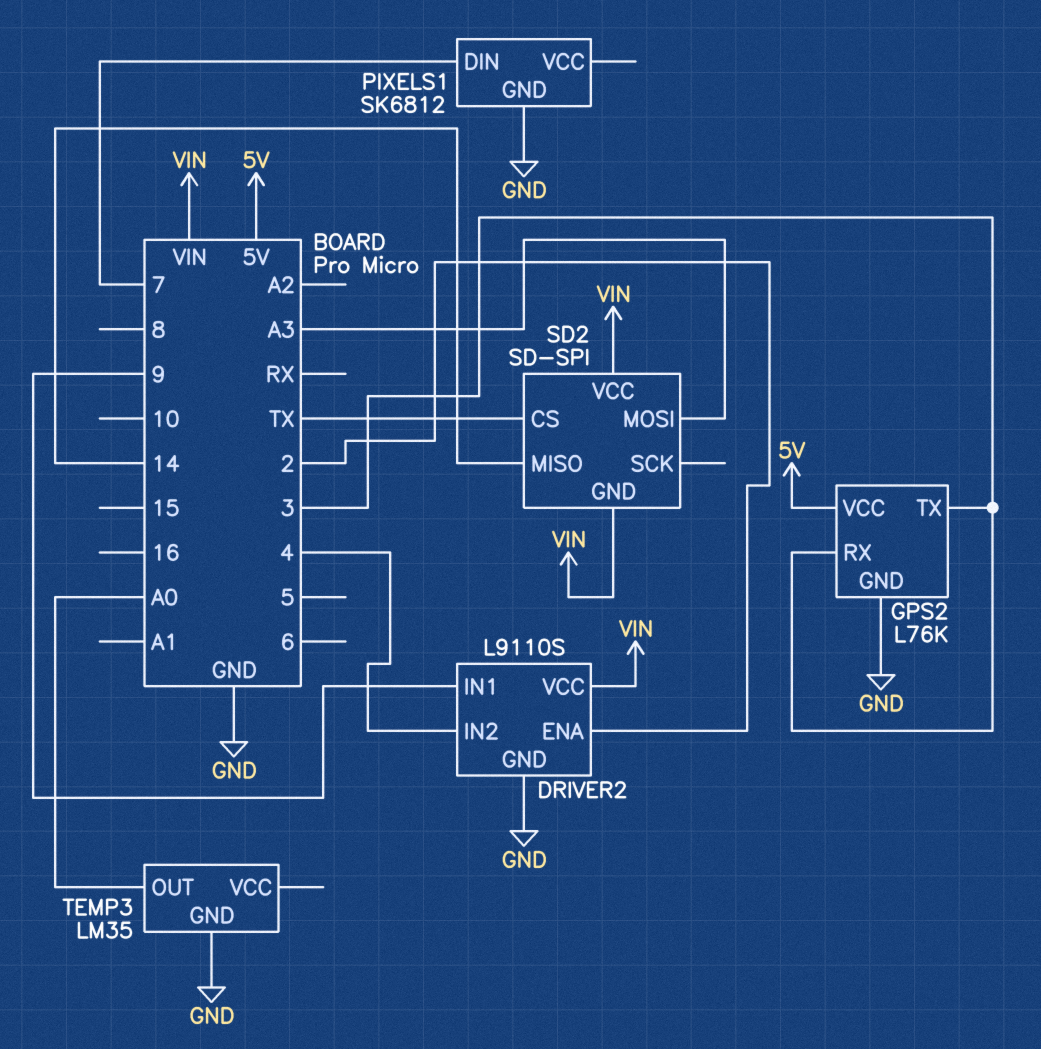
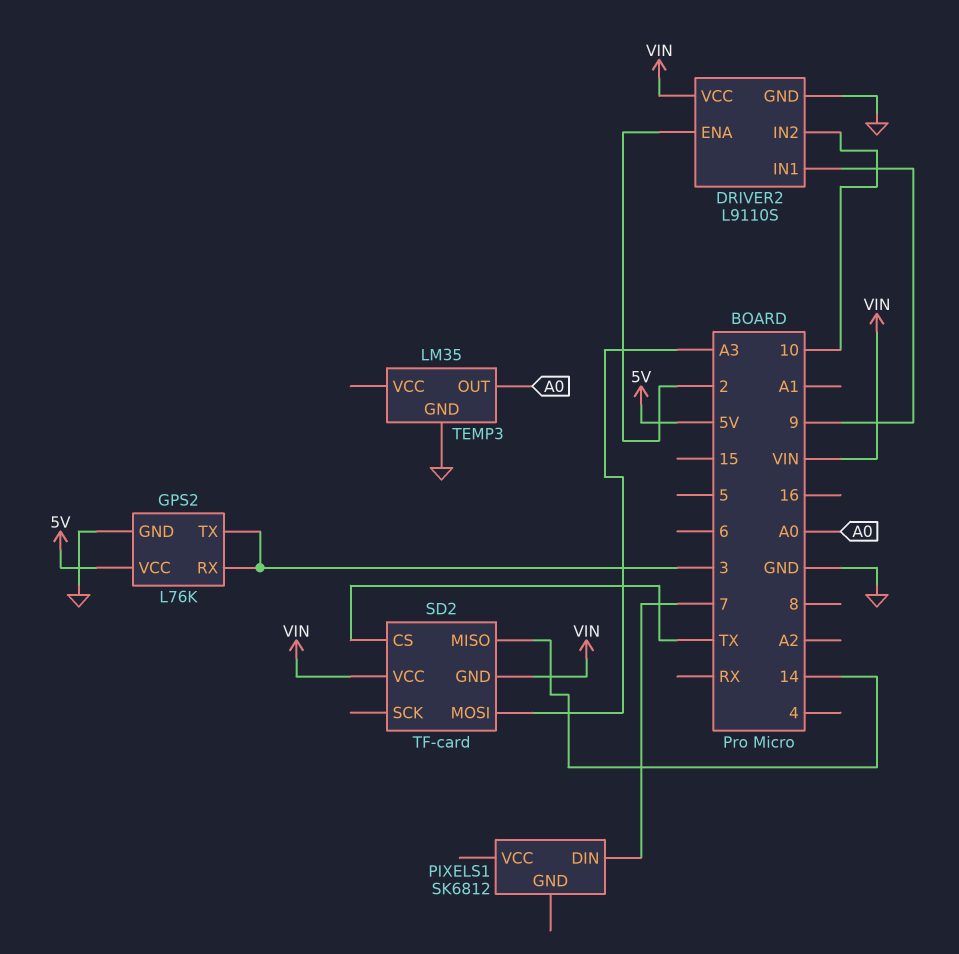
DRIVER2 pin IN2: 4 -> 10
PIXELS1 pin GND: GND -> none
SD2: SD-SPI -> TF-card

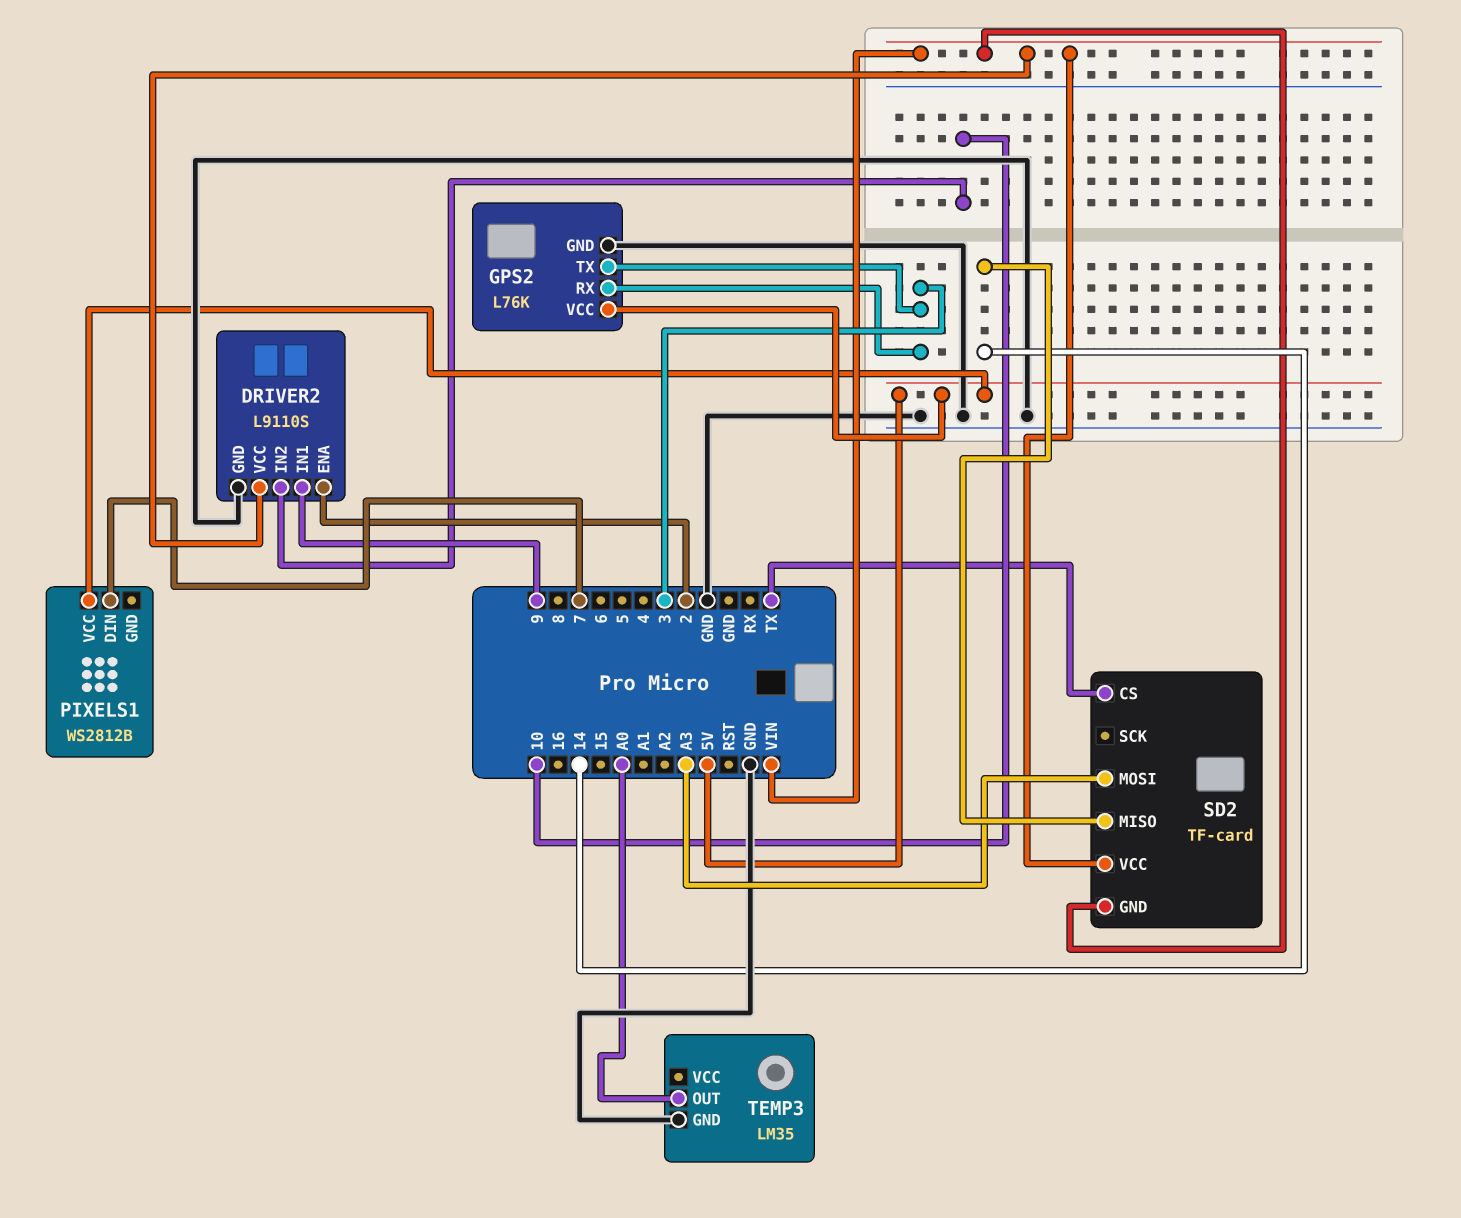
PIXELS1: SK6812 -> WS2812B
PIXELS1 pin VCC: none -> 5V

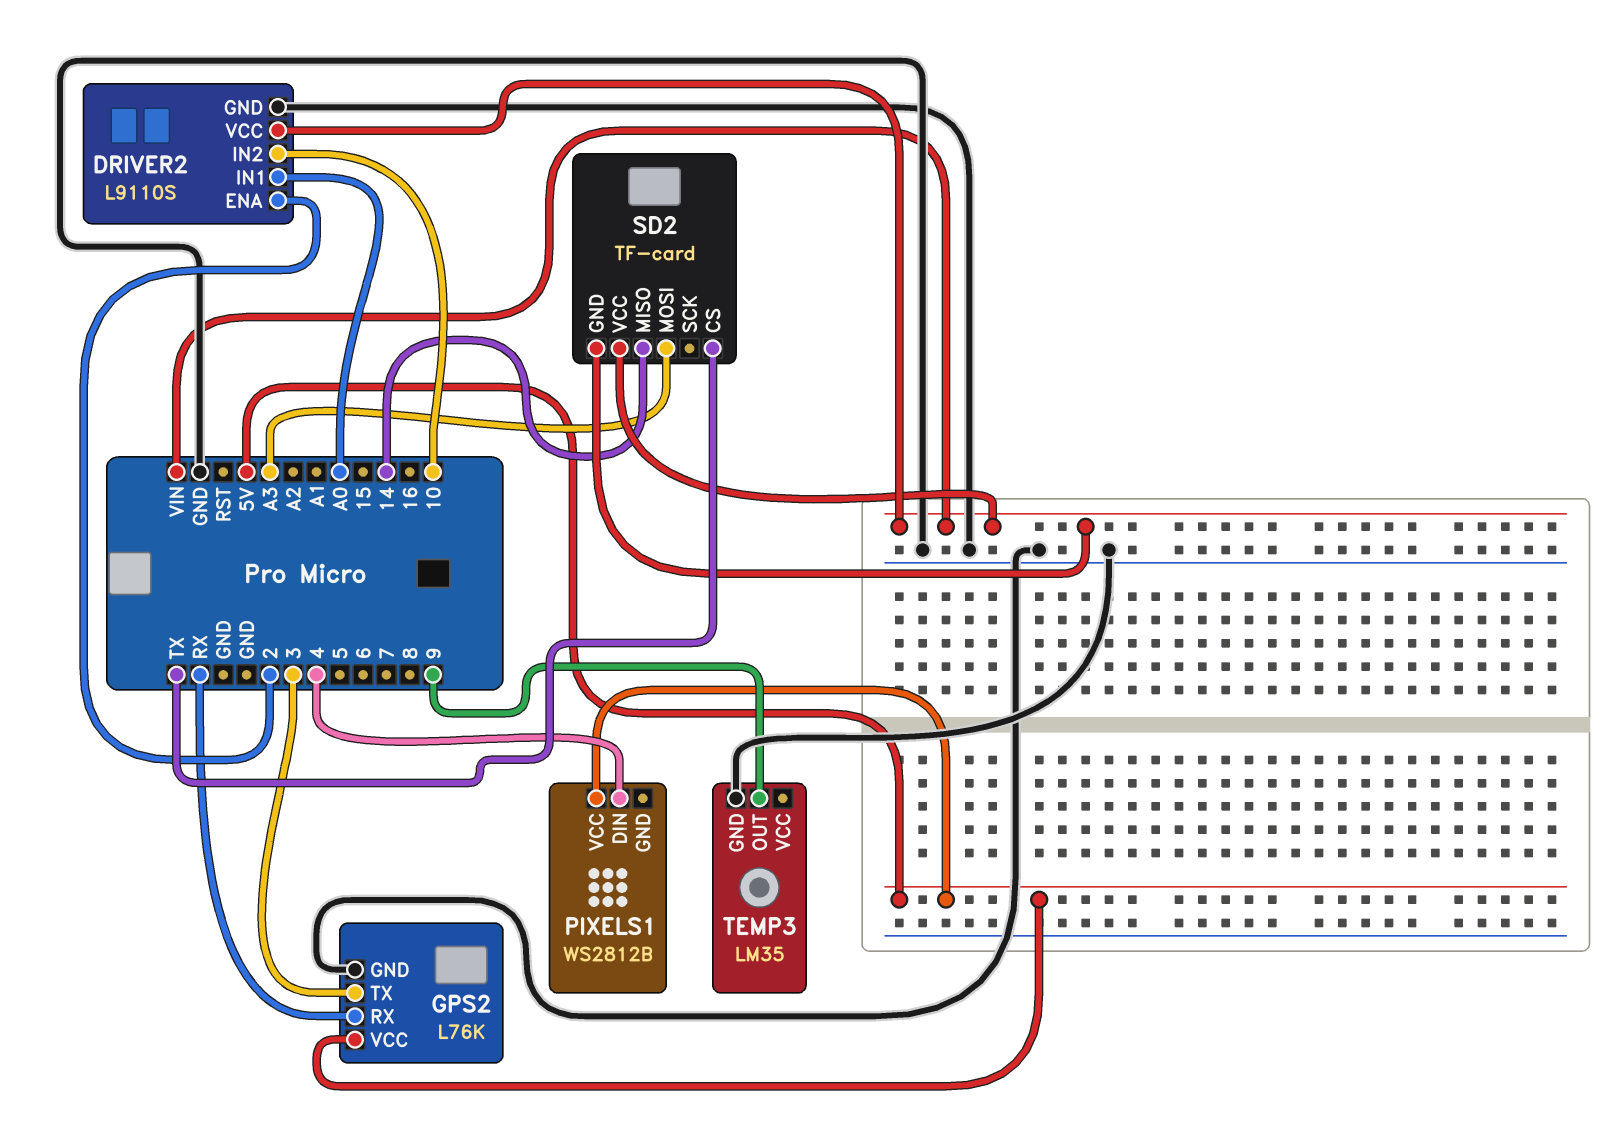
DRIVER2 pin IN1: 9 -> A0
GPS2 pin RX: 3 -> RX
PIXELS1 pin DIN: 7 -> 4
TEMP3 pin OUT: A0 -> 9

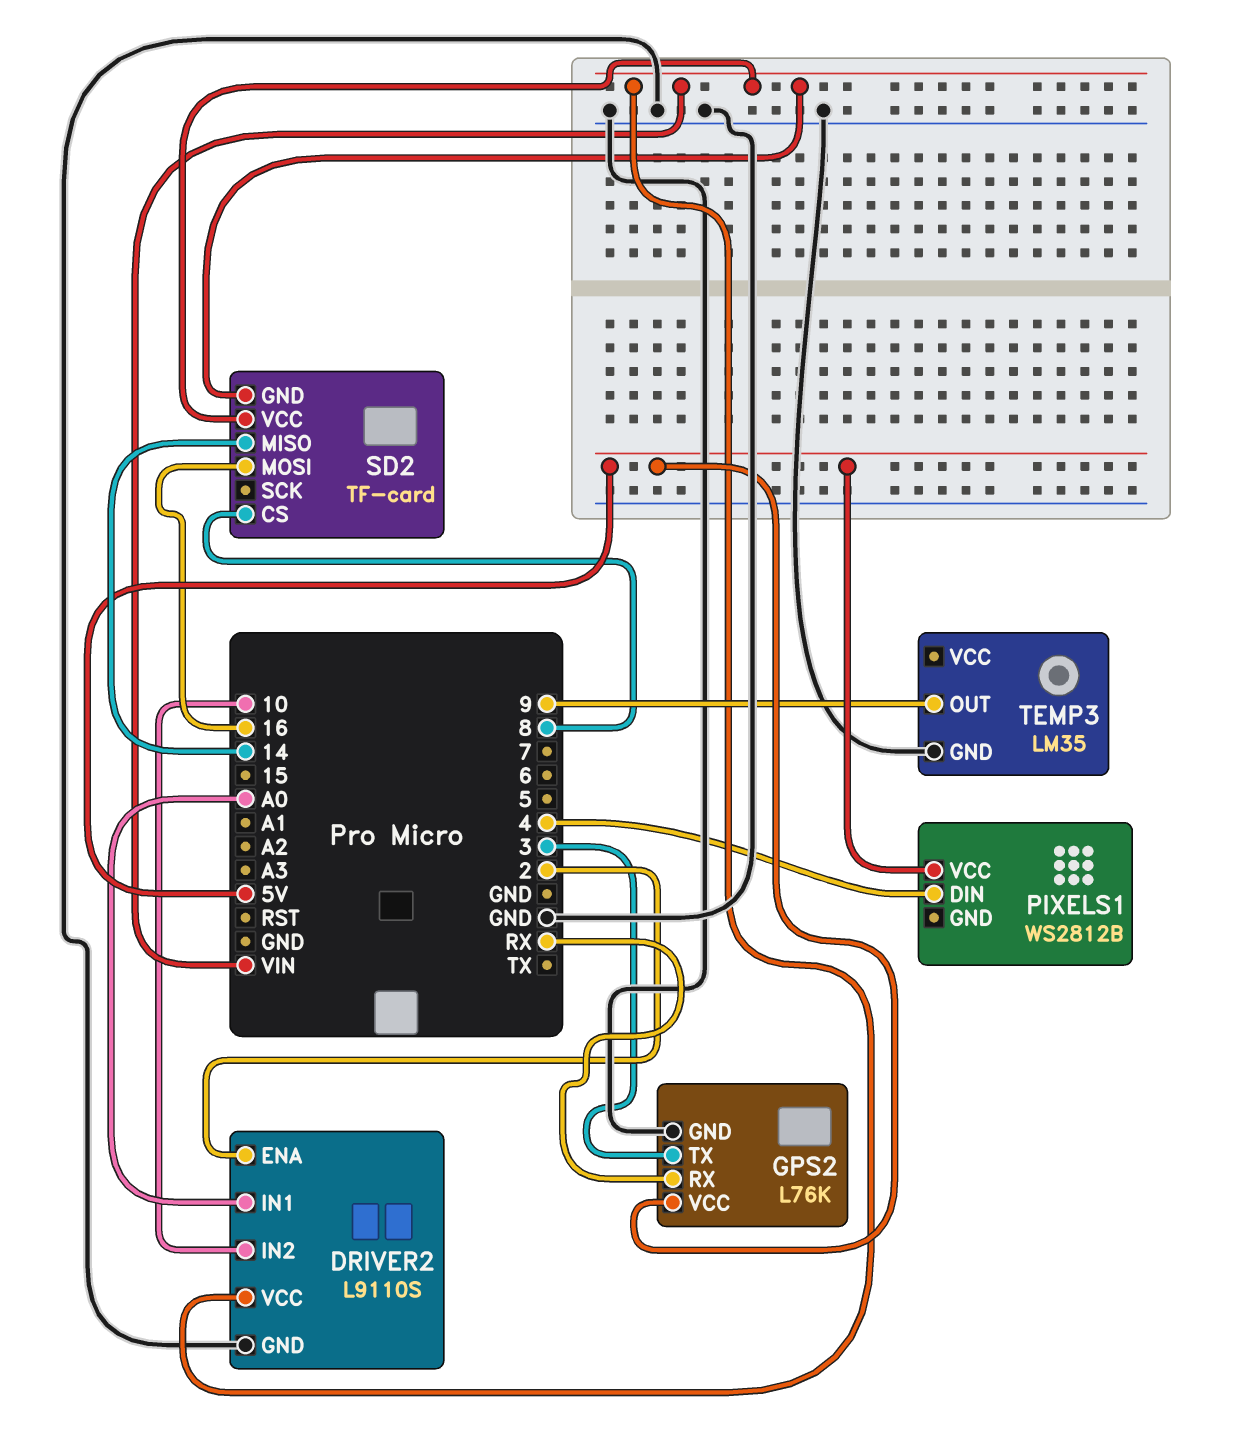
SD2 pin CS: TX -> 8
SD2 pin MOSI: A3 -> 16

